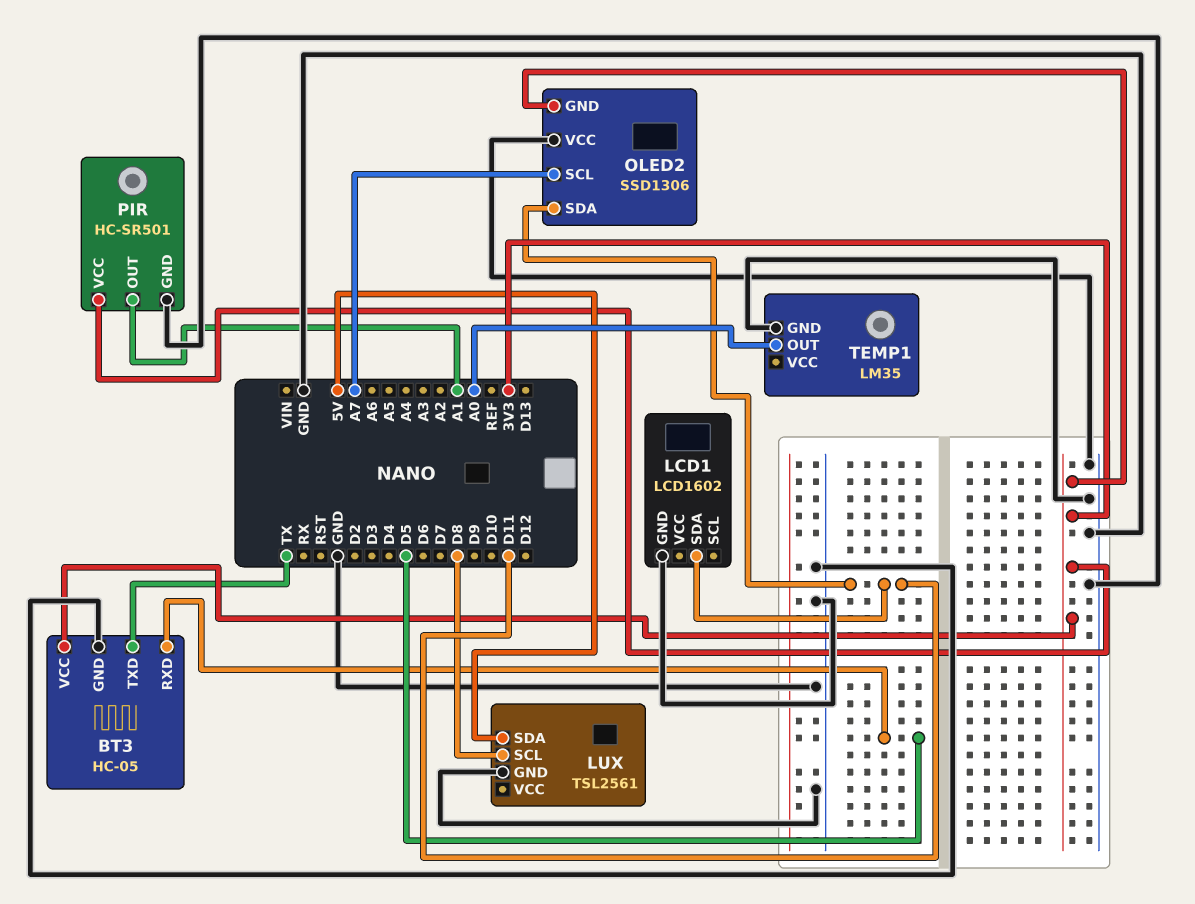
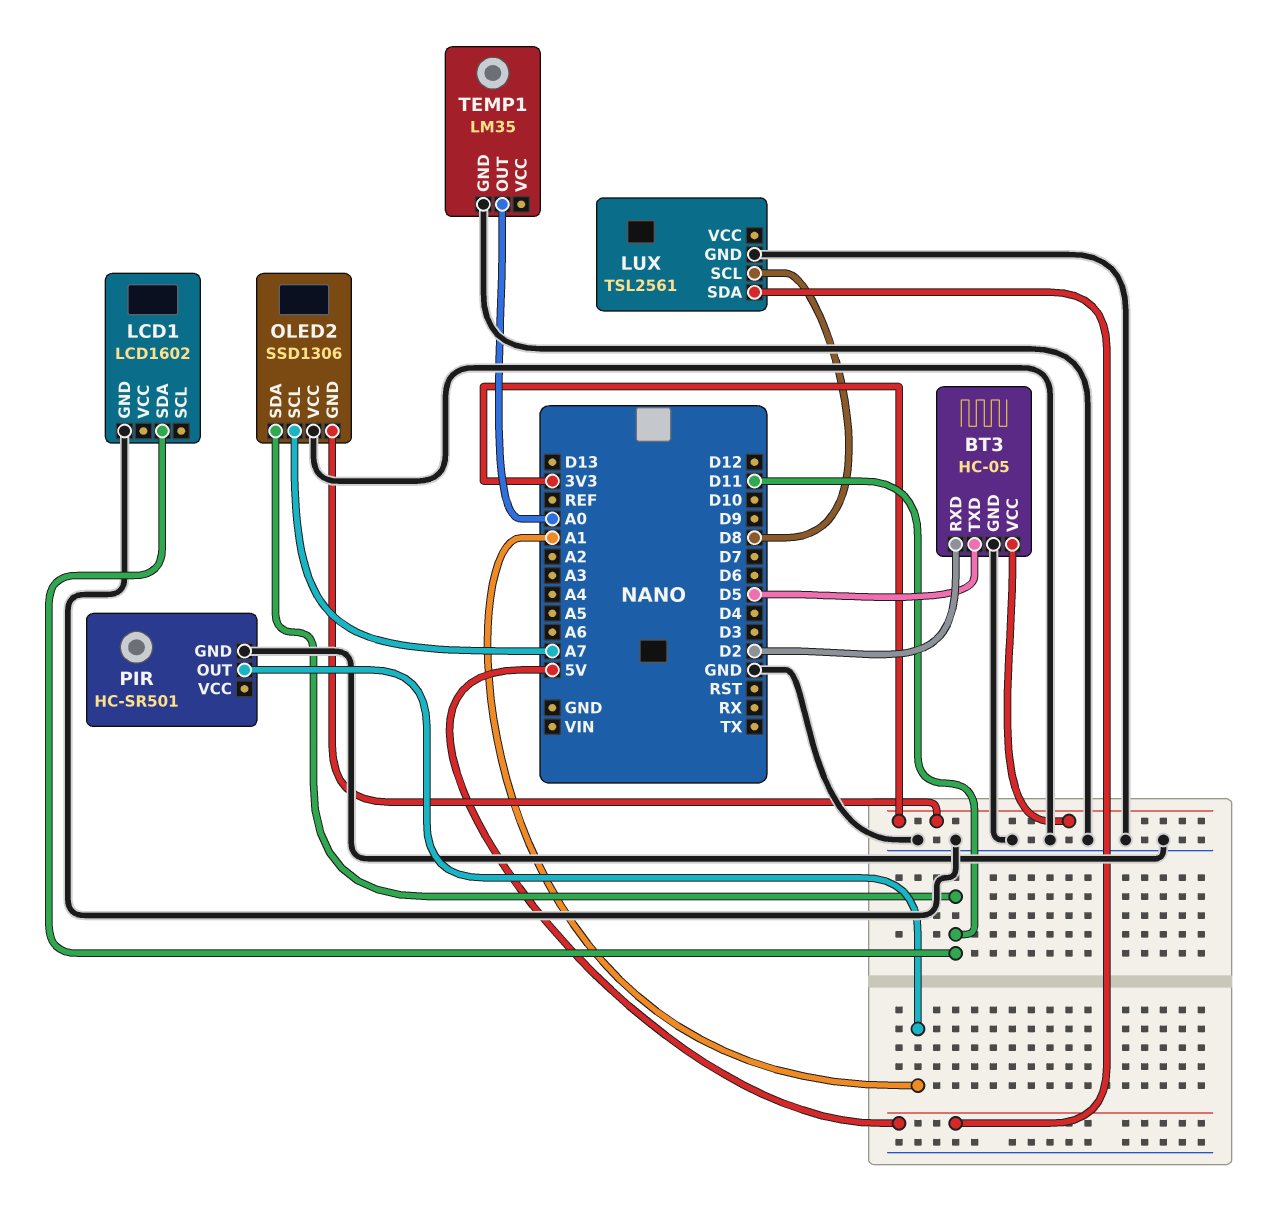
BT3 pin RXD: D5 -> D2
BT3 pin TXD: TX -> D5
PIR pin VCC: 3V3 -> none

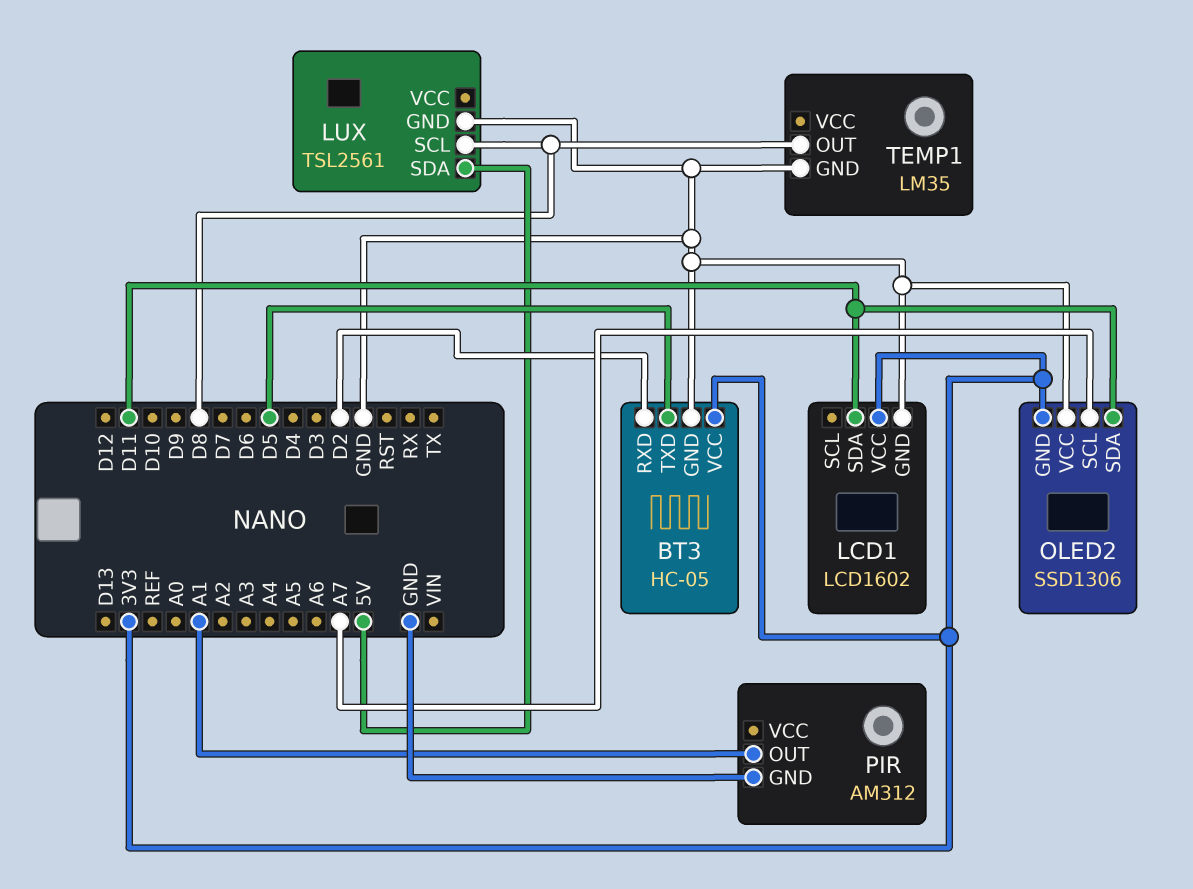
LCD1 pin VCC: none -> 3V3
PIR: HC-SR501 -> AM312
TEMP1 pin OUT: A0 -> D8

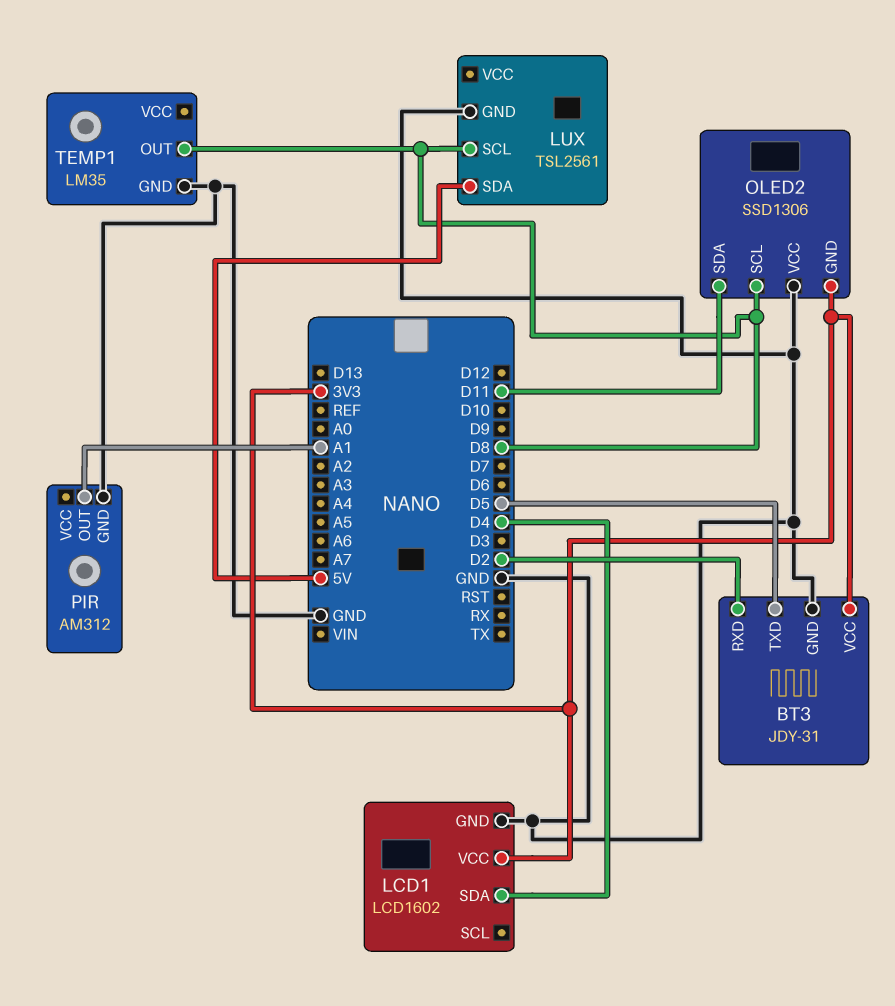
BT3: HC-05 -> JDY-31
LCD1 pin SDA: D11 -> D4
OLED2 pin SCL: A7 -> D8

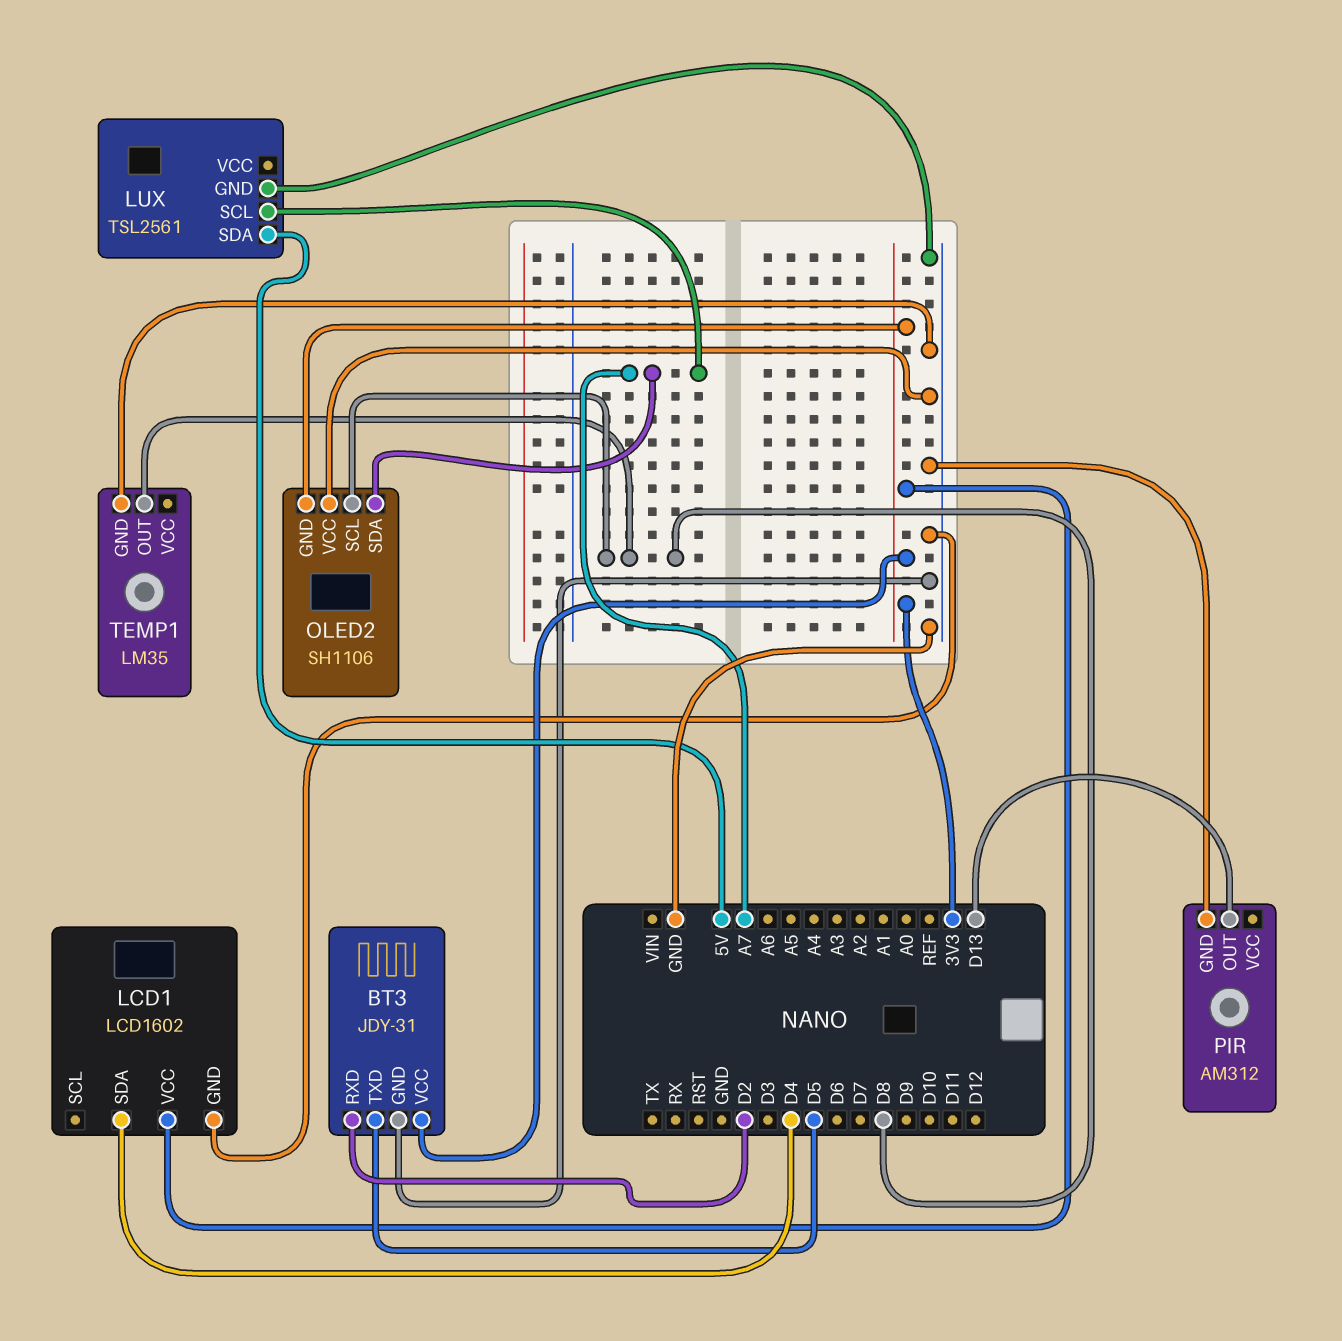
LUX pin SCL: D8 -> A7
OLED2: SSD1306 -> SH1106
OLED2 pin SDA: D11 -> A7
PIR pin OUT: A1 -> D13

